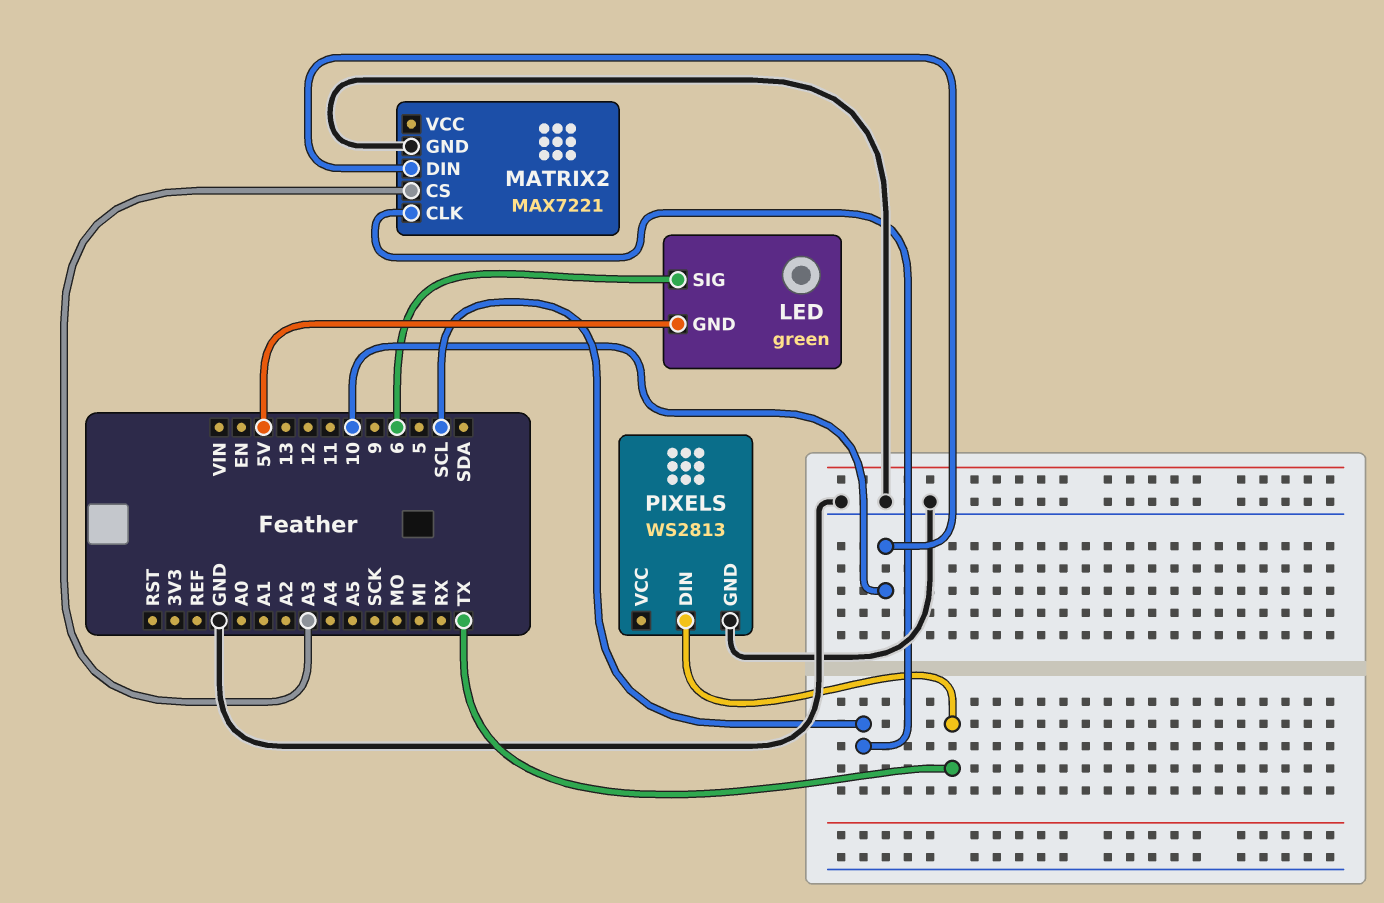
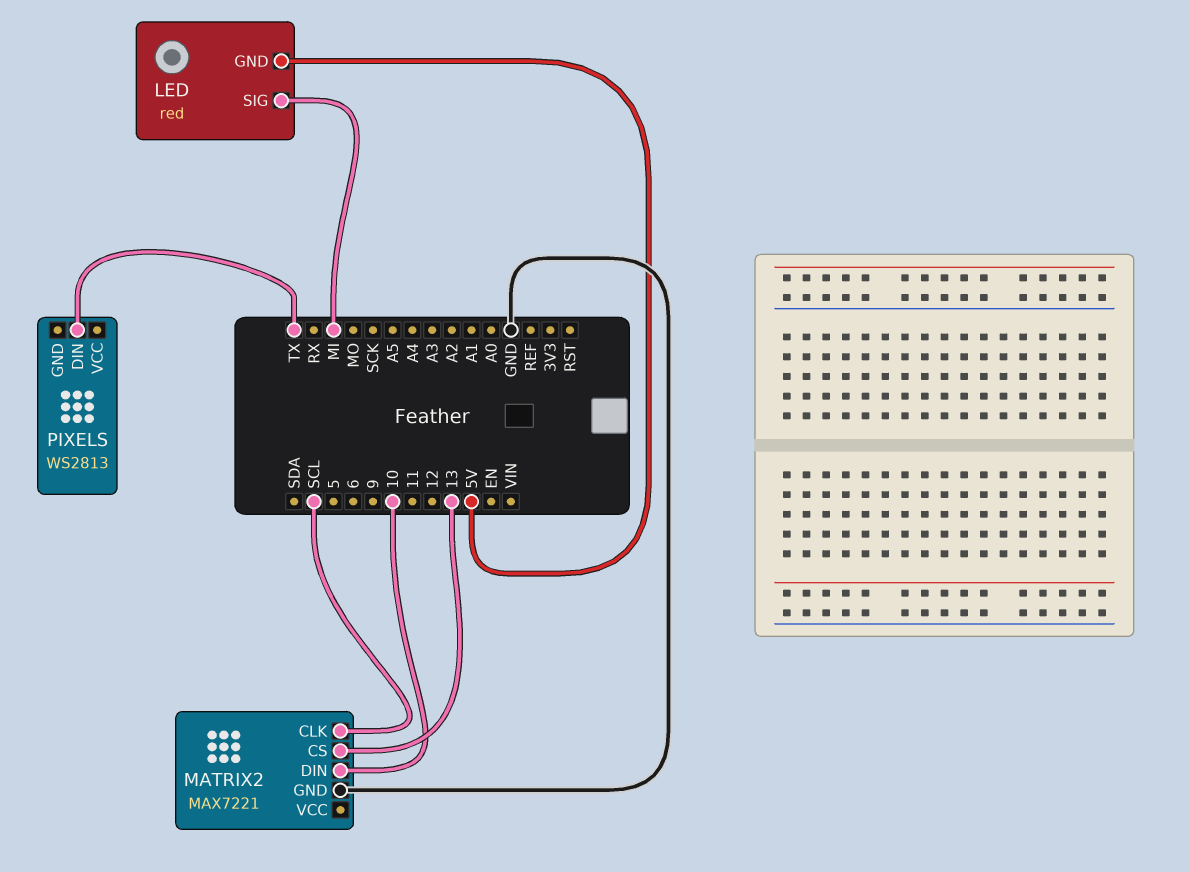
LED: green -> red
LED pin SIG: 6 -> MI
MATRIX2 pin CS: A3 -> 13
PIXELS pin GND: GND -> none

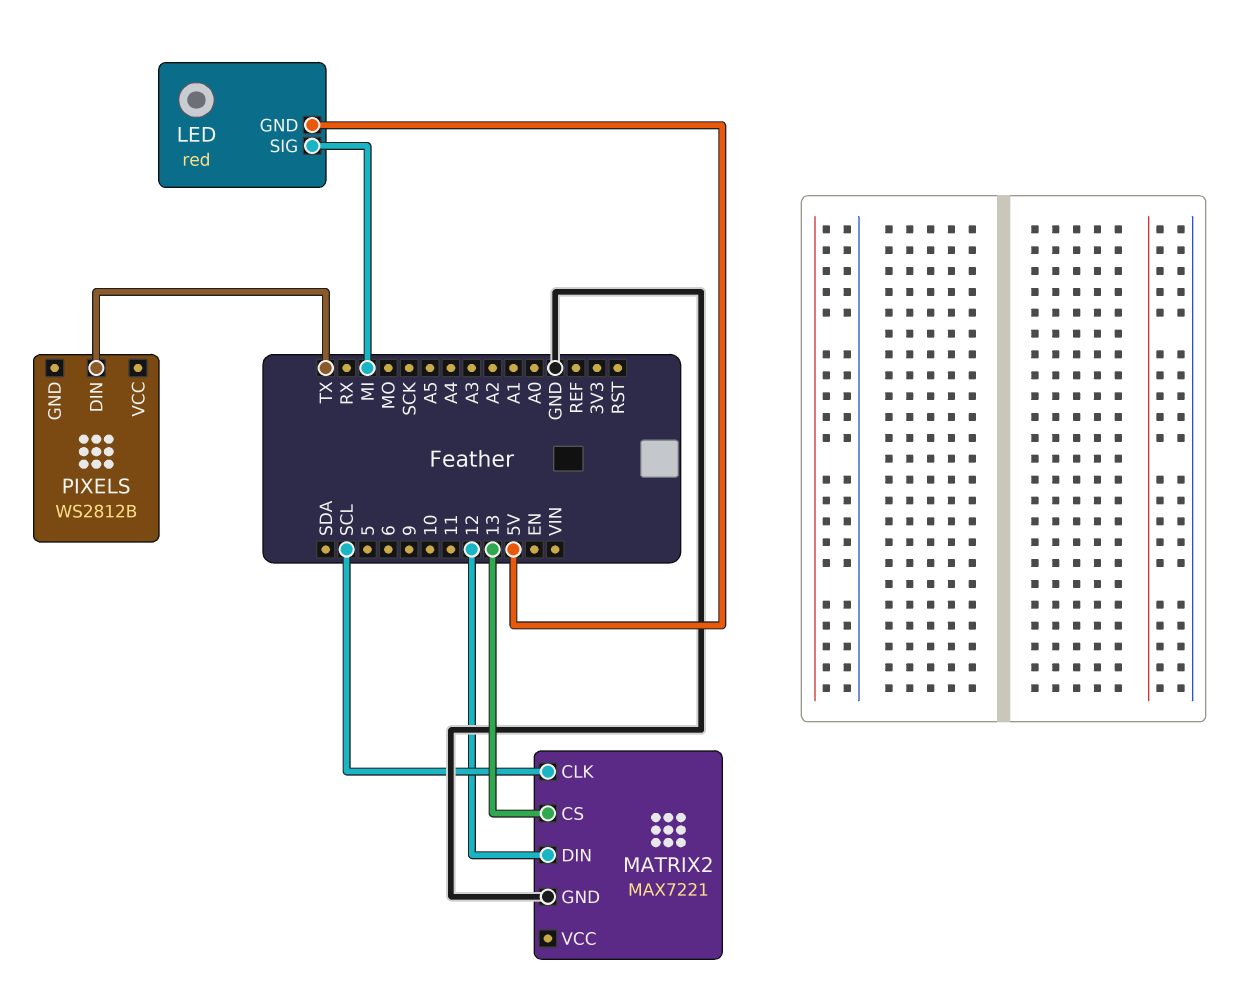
MATRIX2 pin DIN: 10 -> 12
PIXELS: WS2813 -> WS2812B

